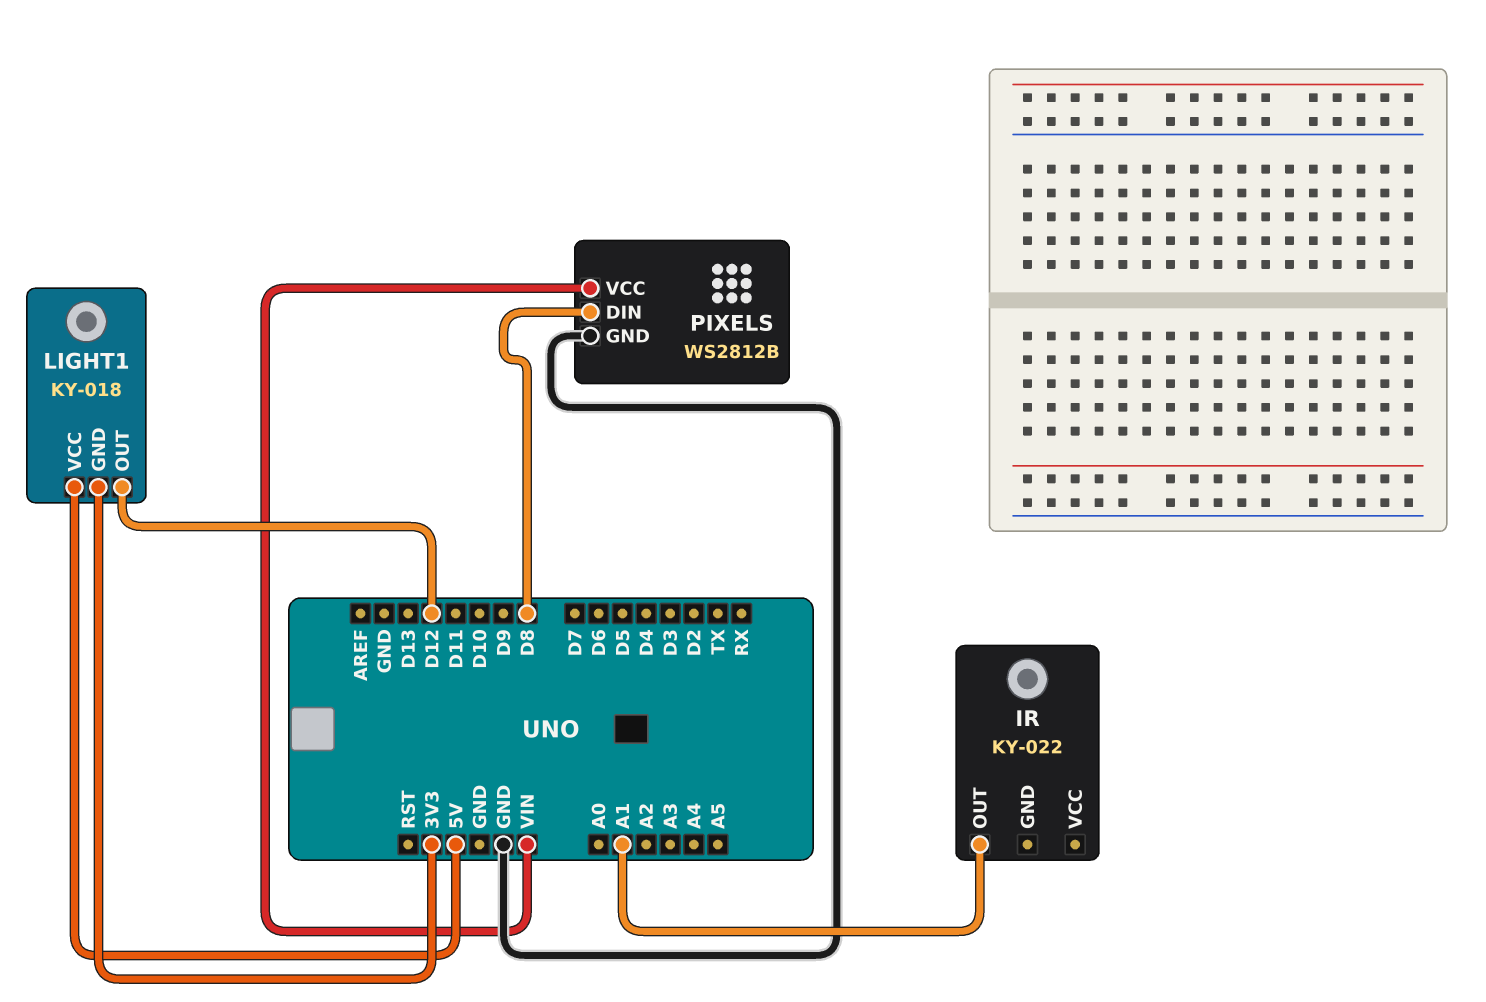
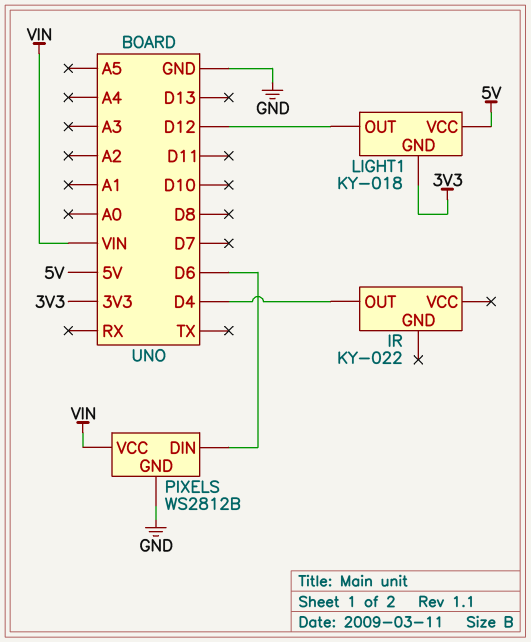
IR pin OUT: A1 -> D4
PIXELS pin DIN: D8 -> D6

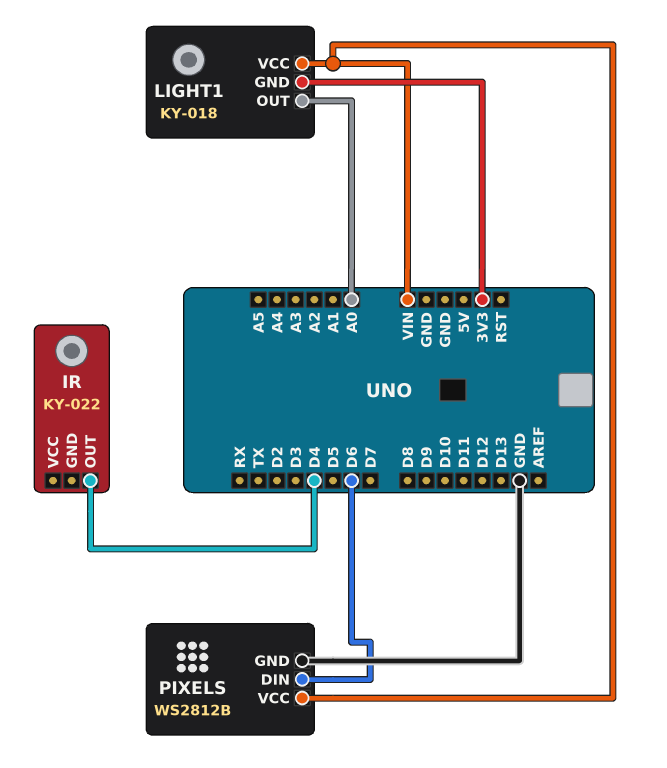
LIGHT1 pin OUT: D12 -> A0
LIGHT1 pin VCC: 5V -> VIN

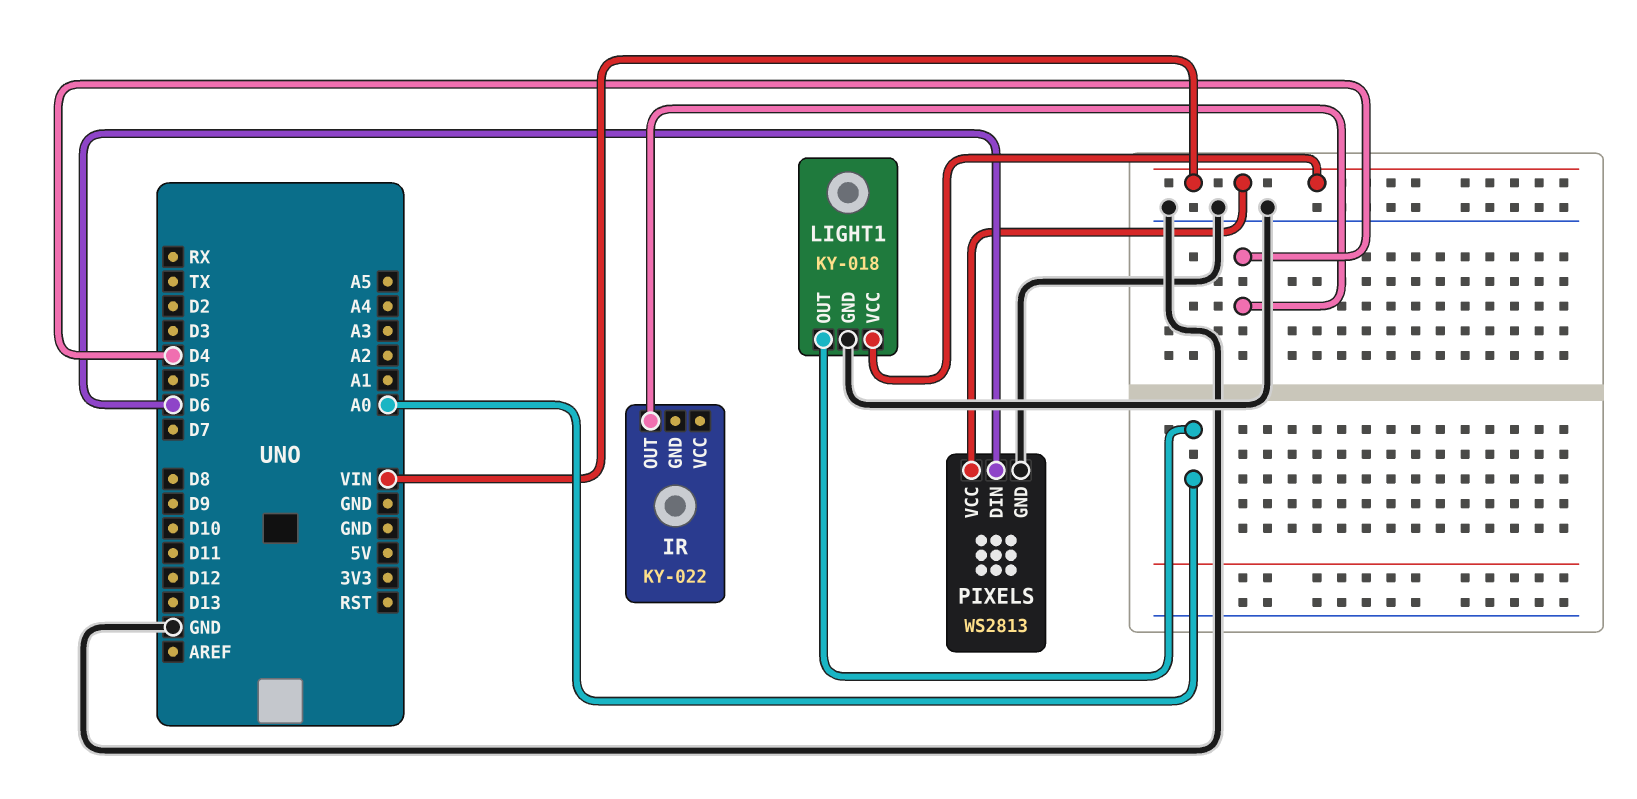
LIGHT1 pin GND: 3V3 -> GND
PIXELS: WS2812B -> WS2813

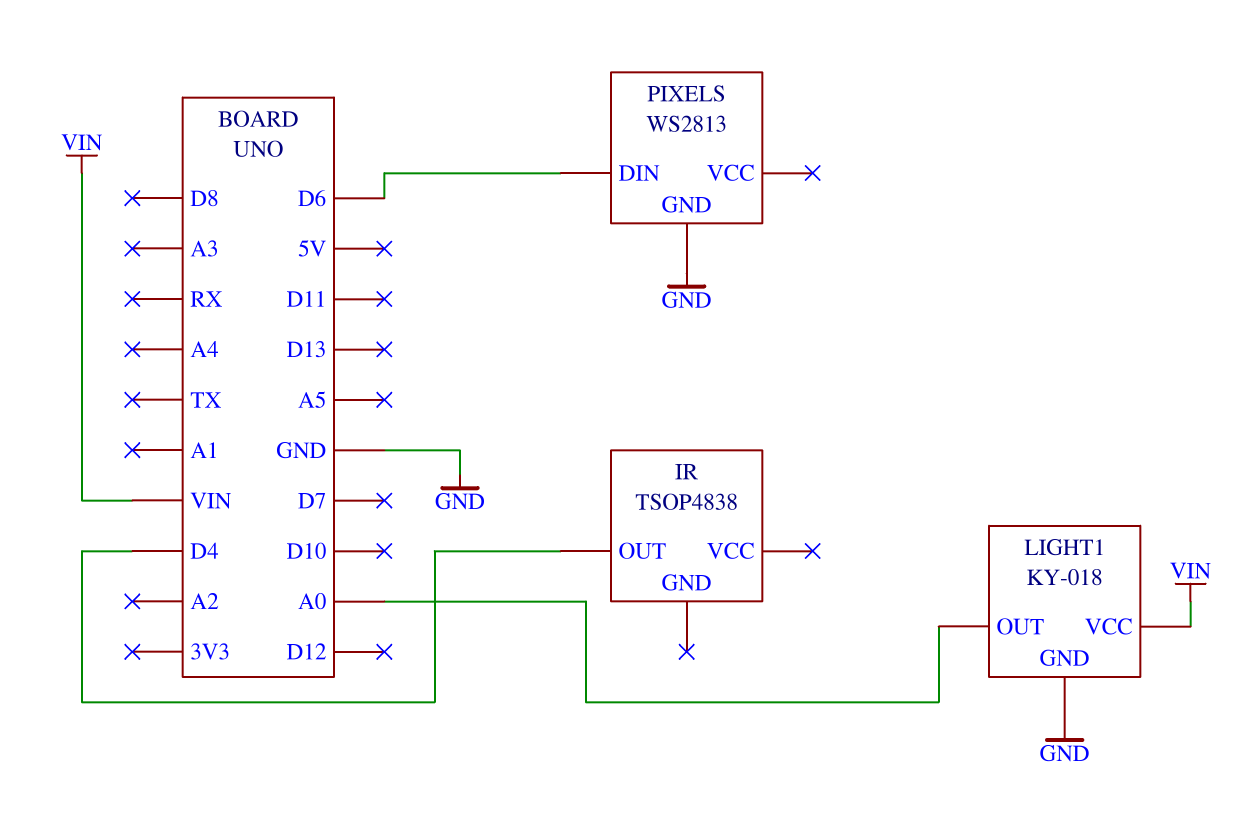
IR: KY-022 -> TSOP4838
PIXELS pin VCC: VIN -> none

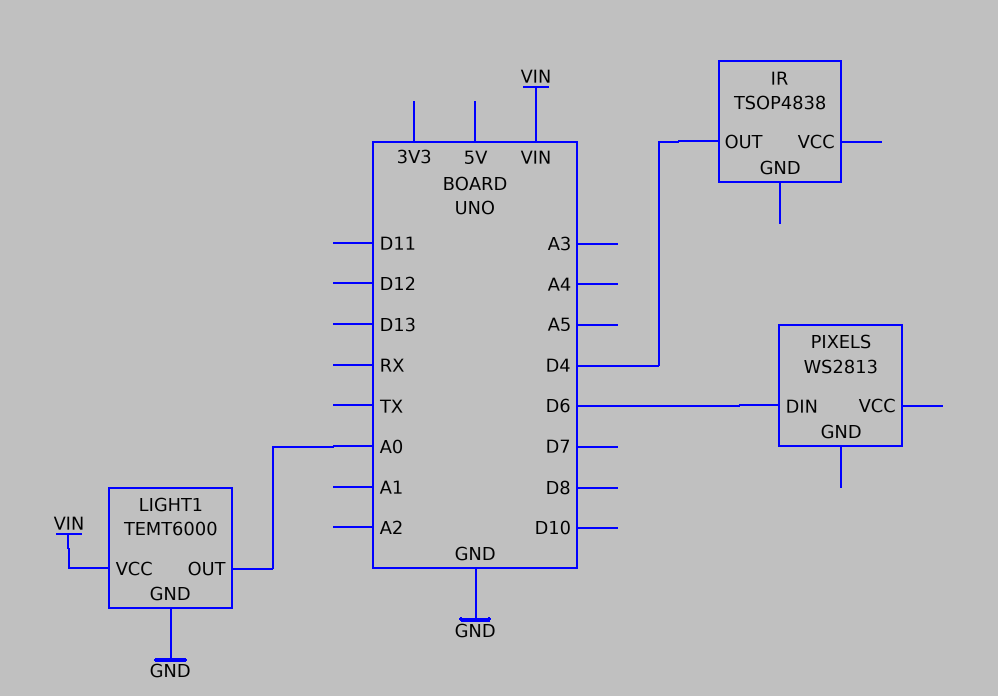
LIGHT1: KY-018 -> TEMT6000
PIXELS pin GND: GND -> none

